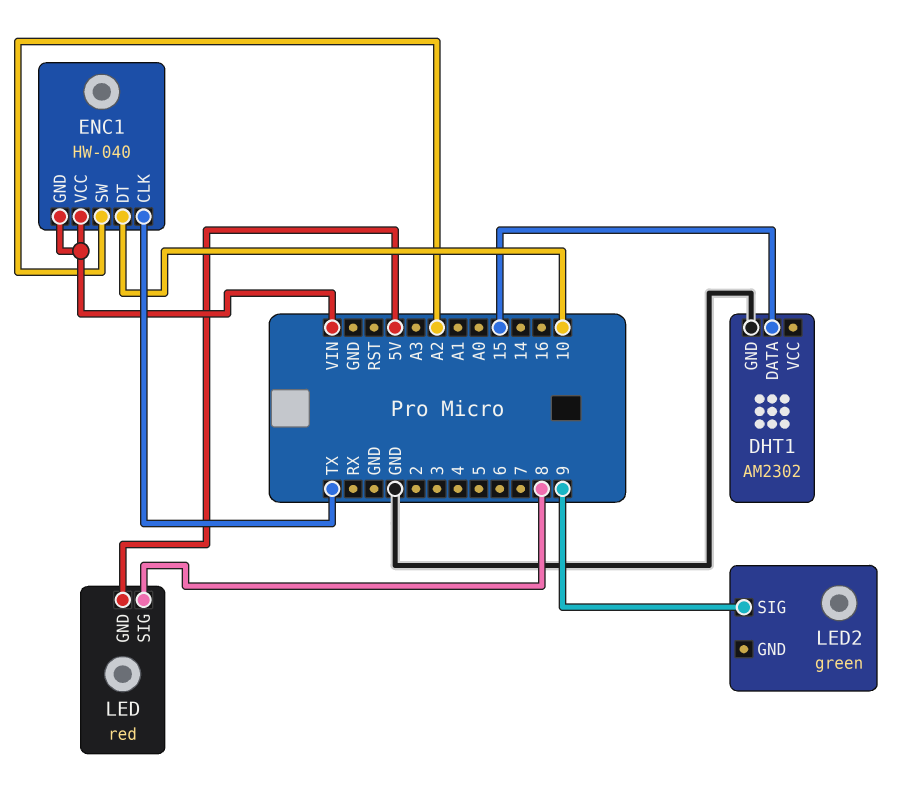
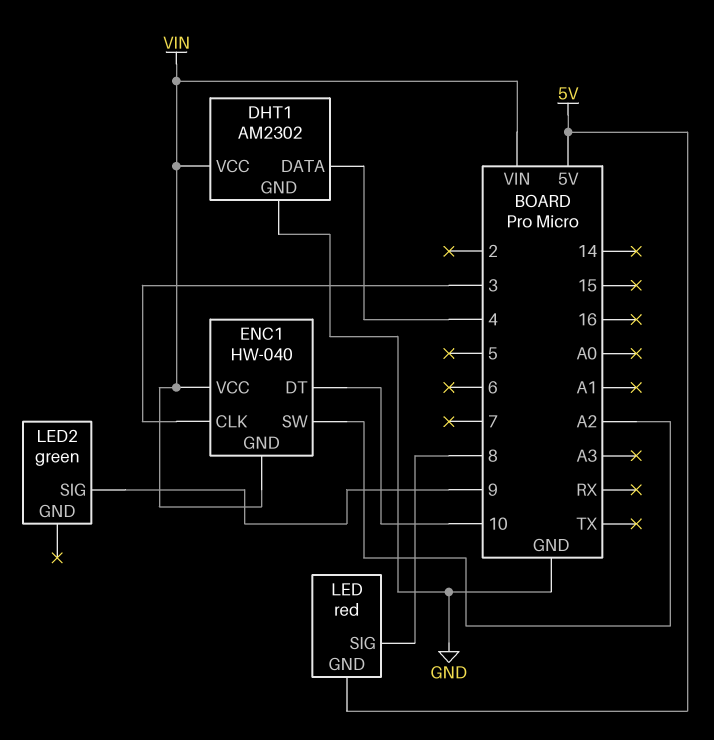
DHT1 pin DATA: 15 -> 4
DHT1 pin VCC: none -> VIN
ENC1 pin CLK: TX -> 3

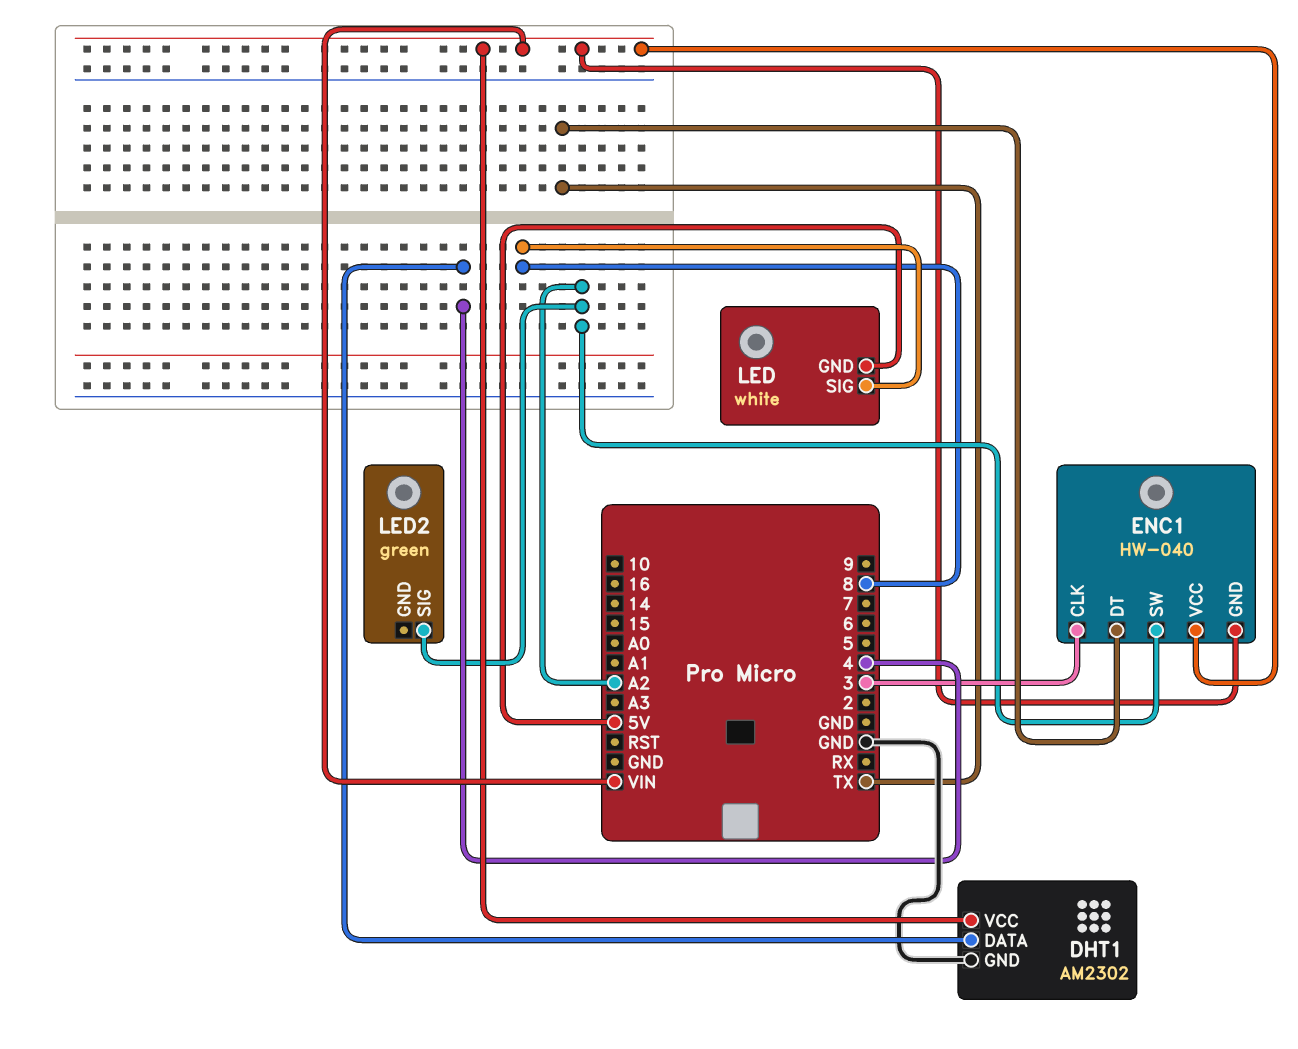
ENC1 pin DT: 10 -> TX
LED: red -> white
LED2 pin SIG: 9 -> A2

